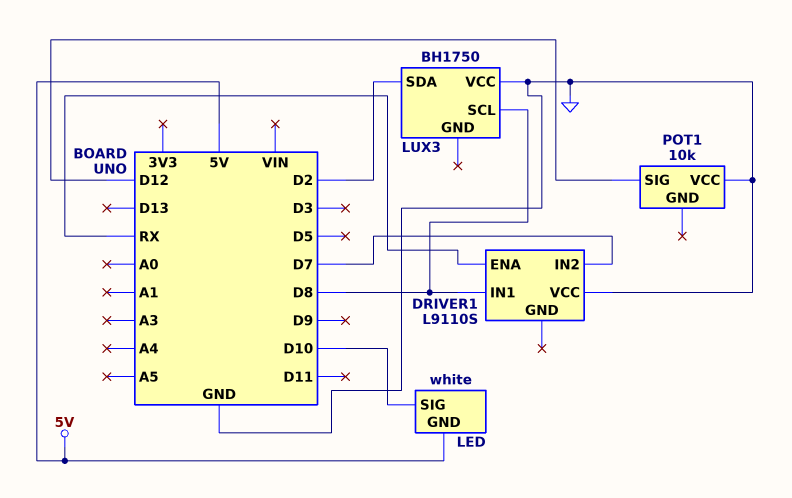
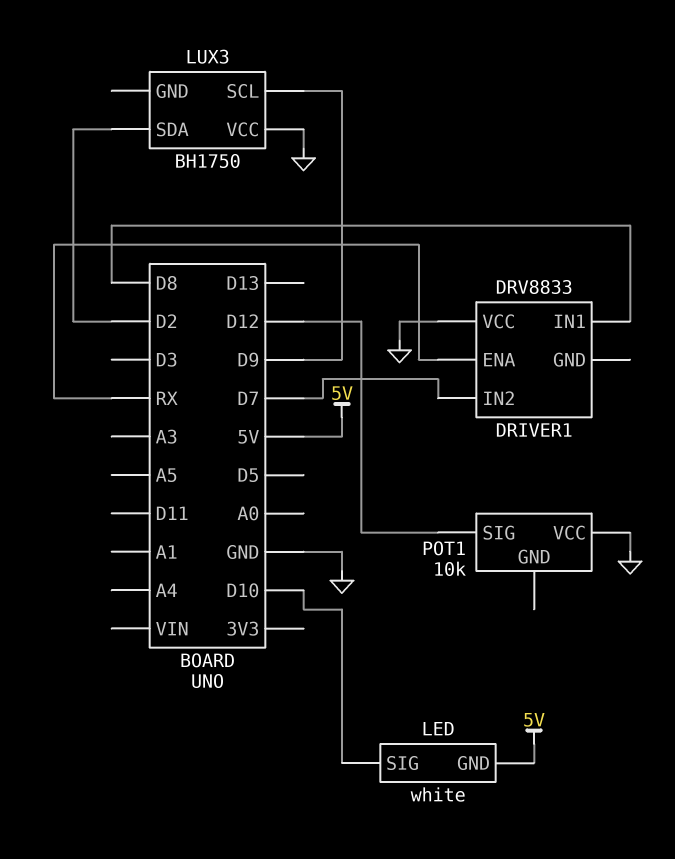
DRIVER1: L9110S -> DRV8833
LUX3 pin SCL: D8 -> D9

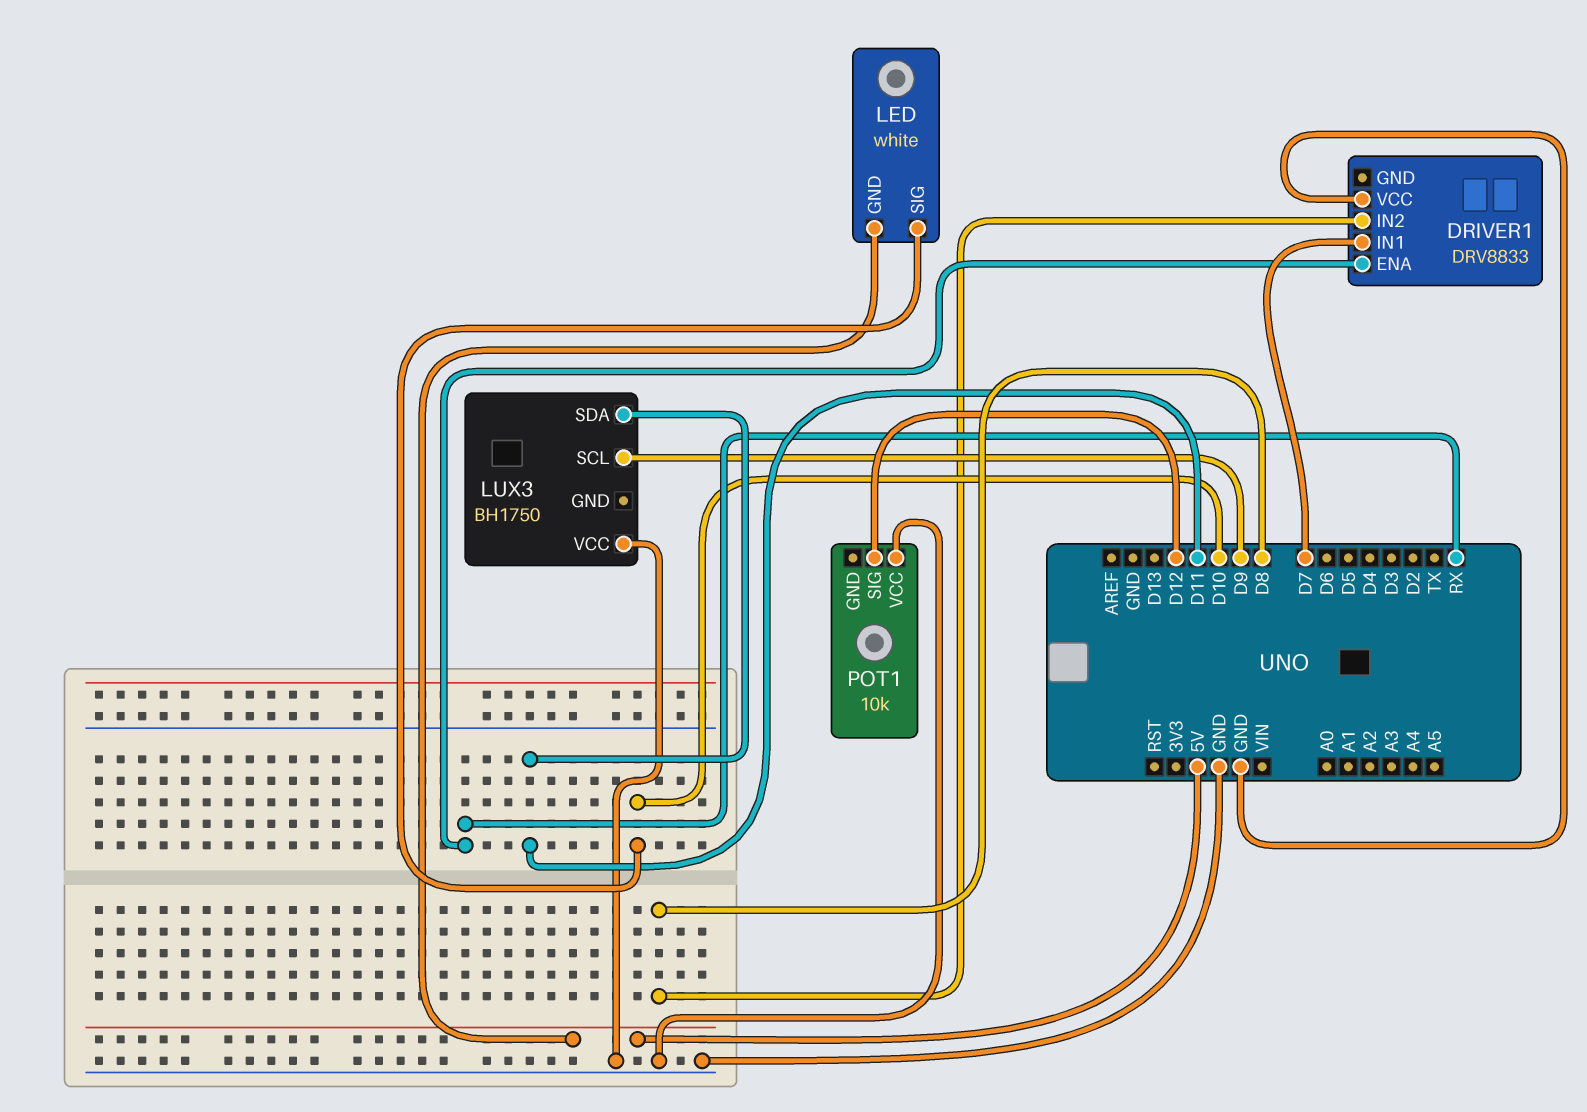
DRIVER1 pin IN1: D8 -> D7
DRIVER1 pin IN2: D7 -> D8
LUX3 pin SDA: D2 -> D11

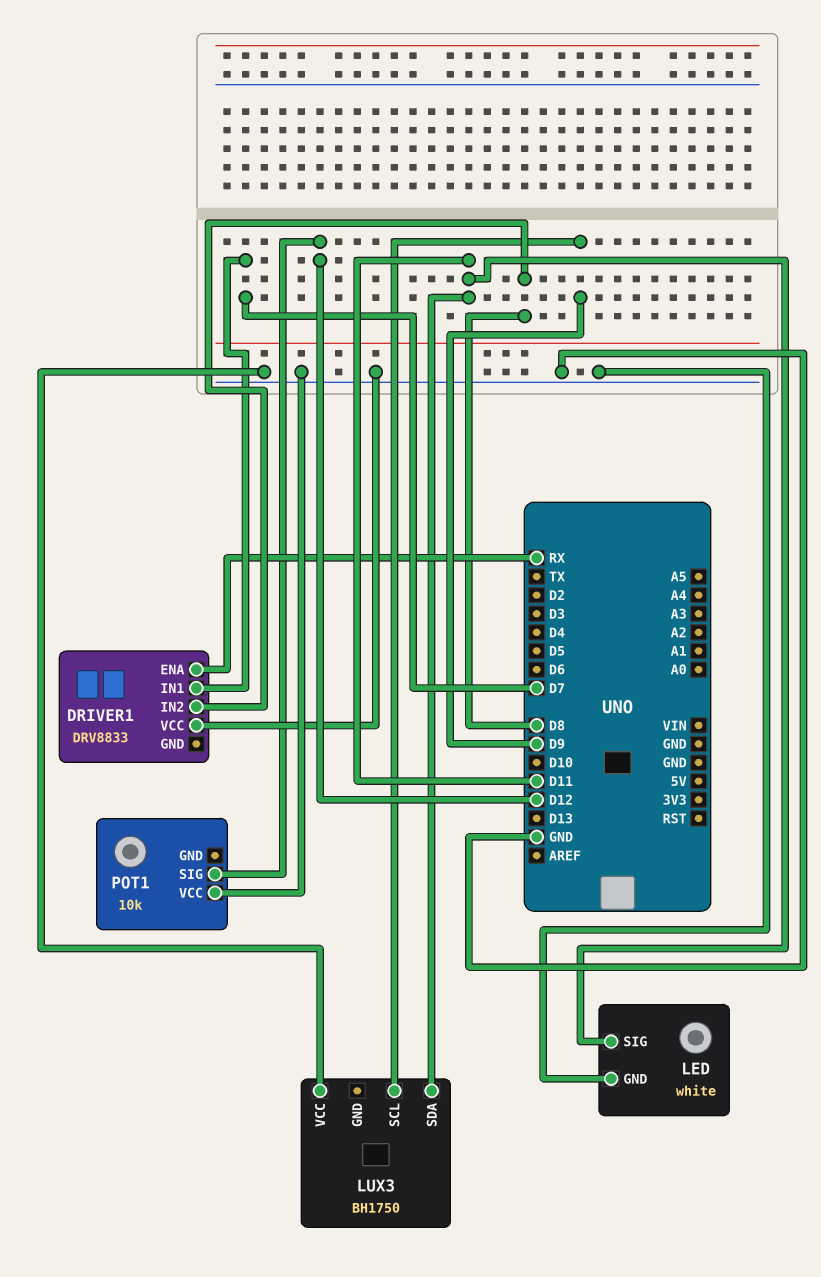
LED pin GND: 5V -> GND
LED pin SIG: D10 -> D11

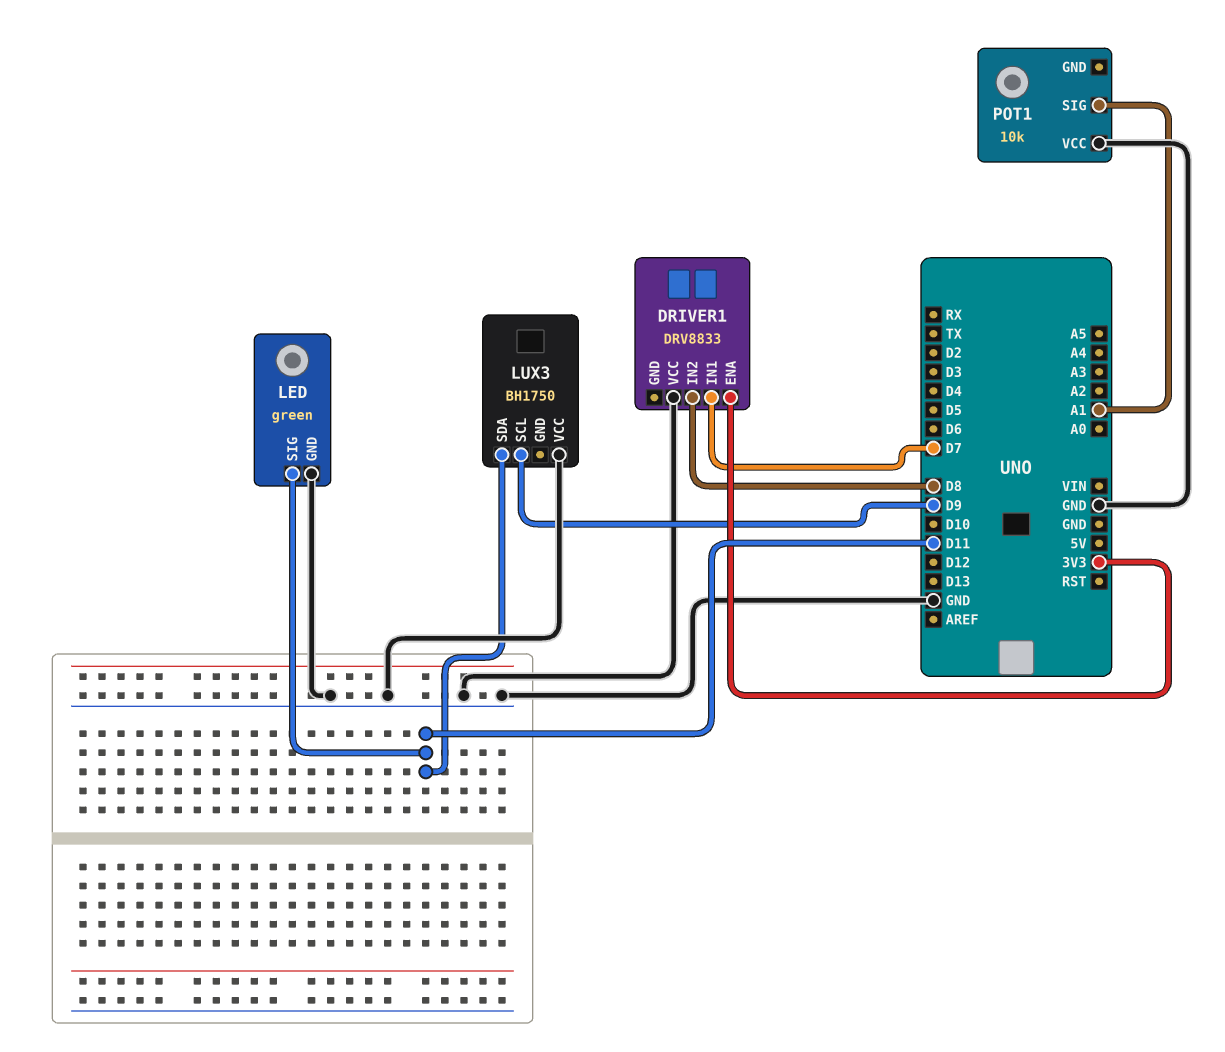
DRIVER1 pin ENA: RX -> 3V3
LED: white -> green
POT1 pin SIG: D12 -> A1

